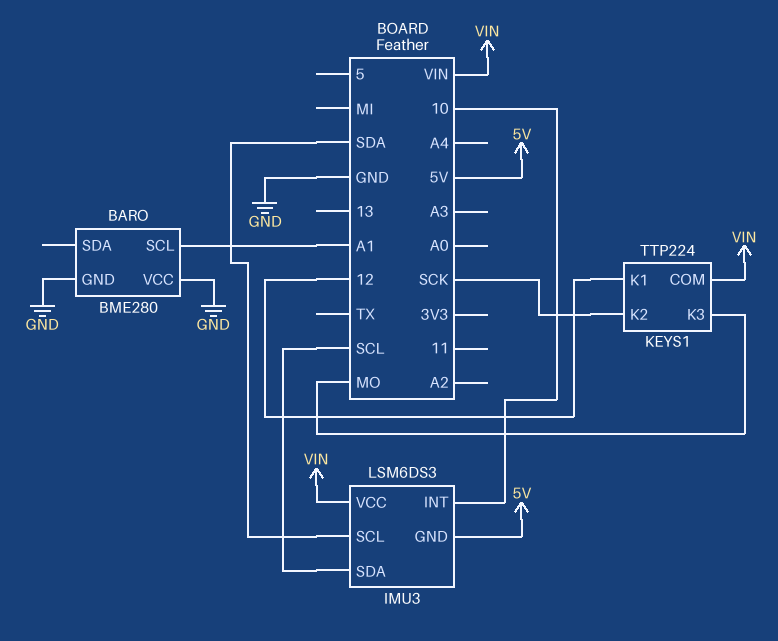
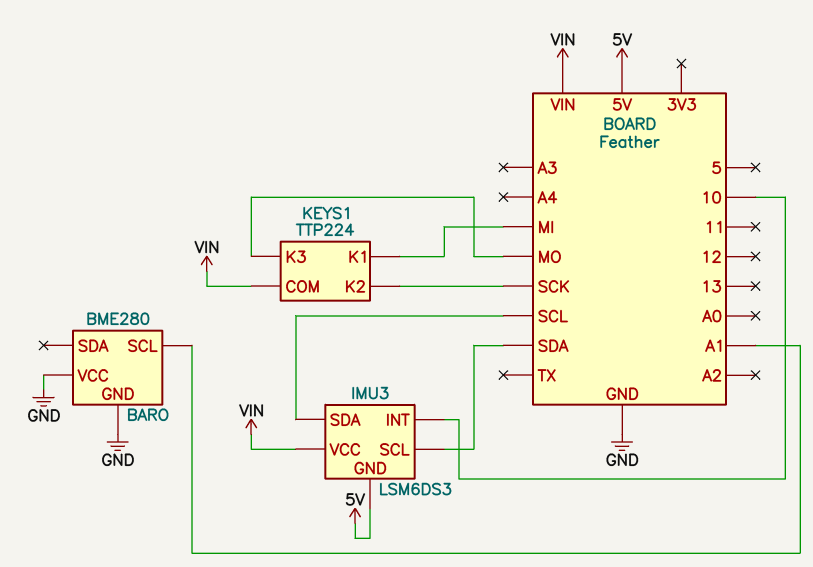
KEYS1 pin K1: 12 -> MI

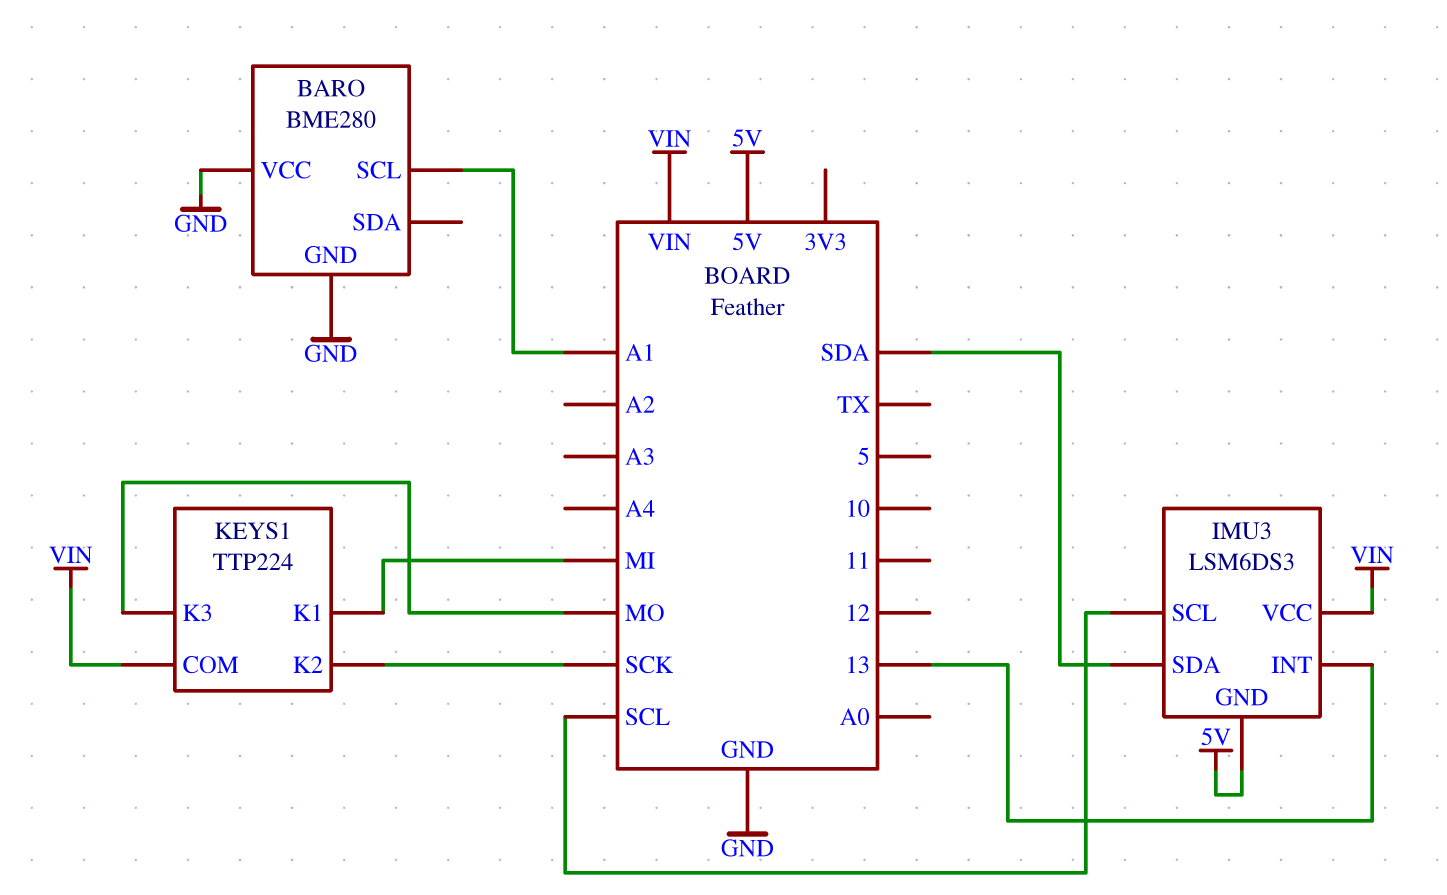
IMU3 pin INT: 10 -> 13
IMU3 pin SCL: SDA -> SCL
IMU3 pin SDA: SCL -> SDA

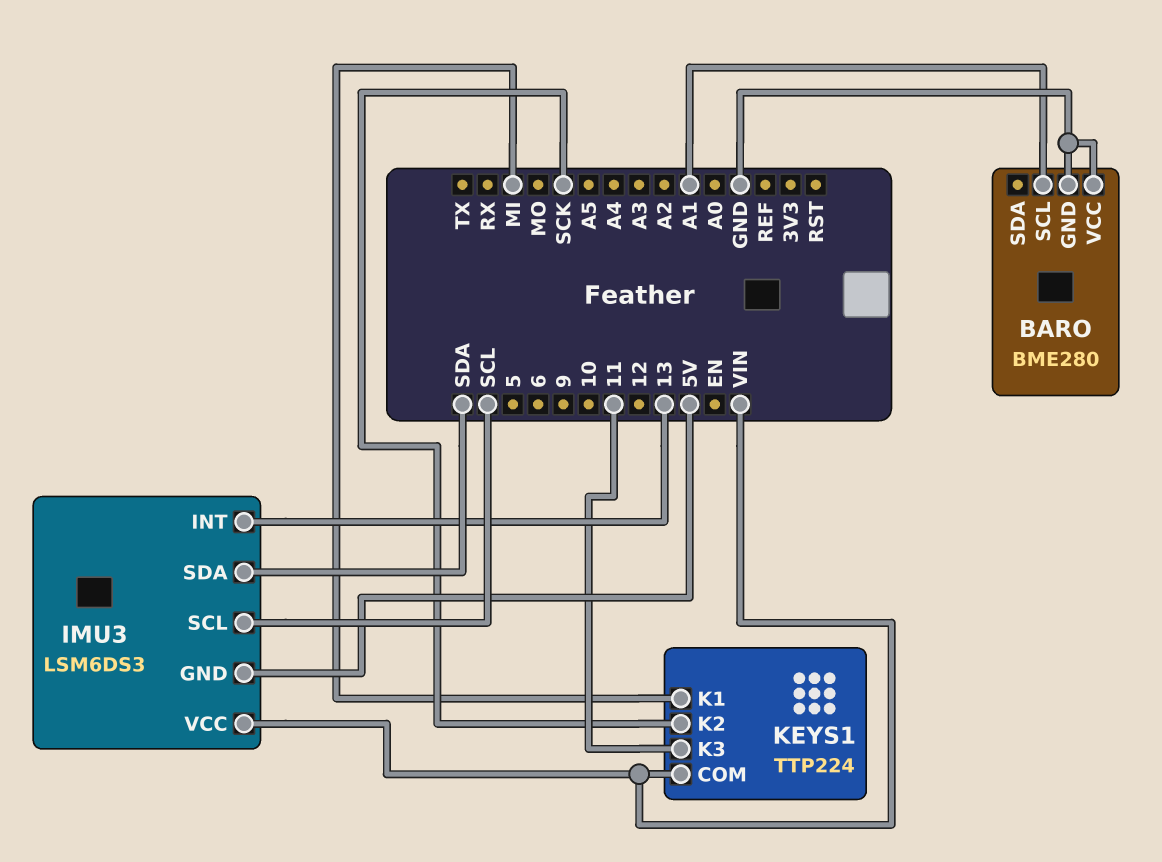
KEYS1 pin K3: MO -> 11

